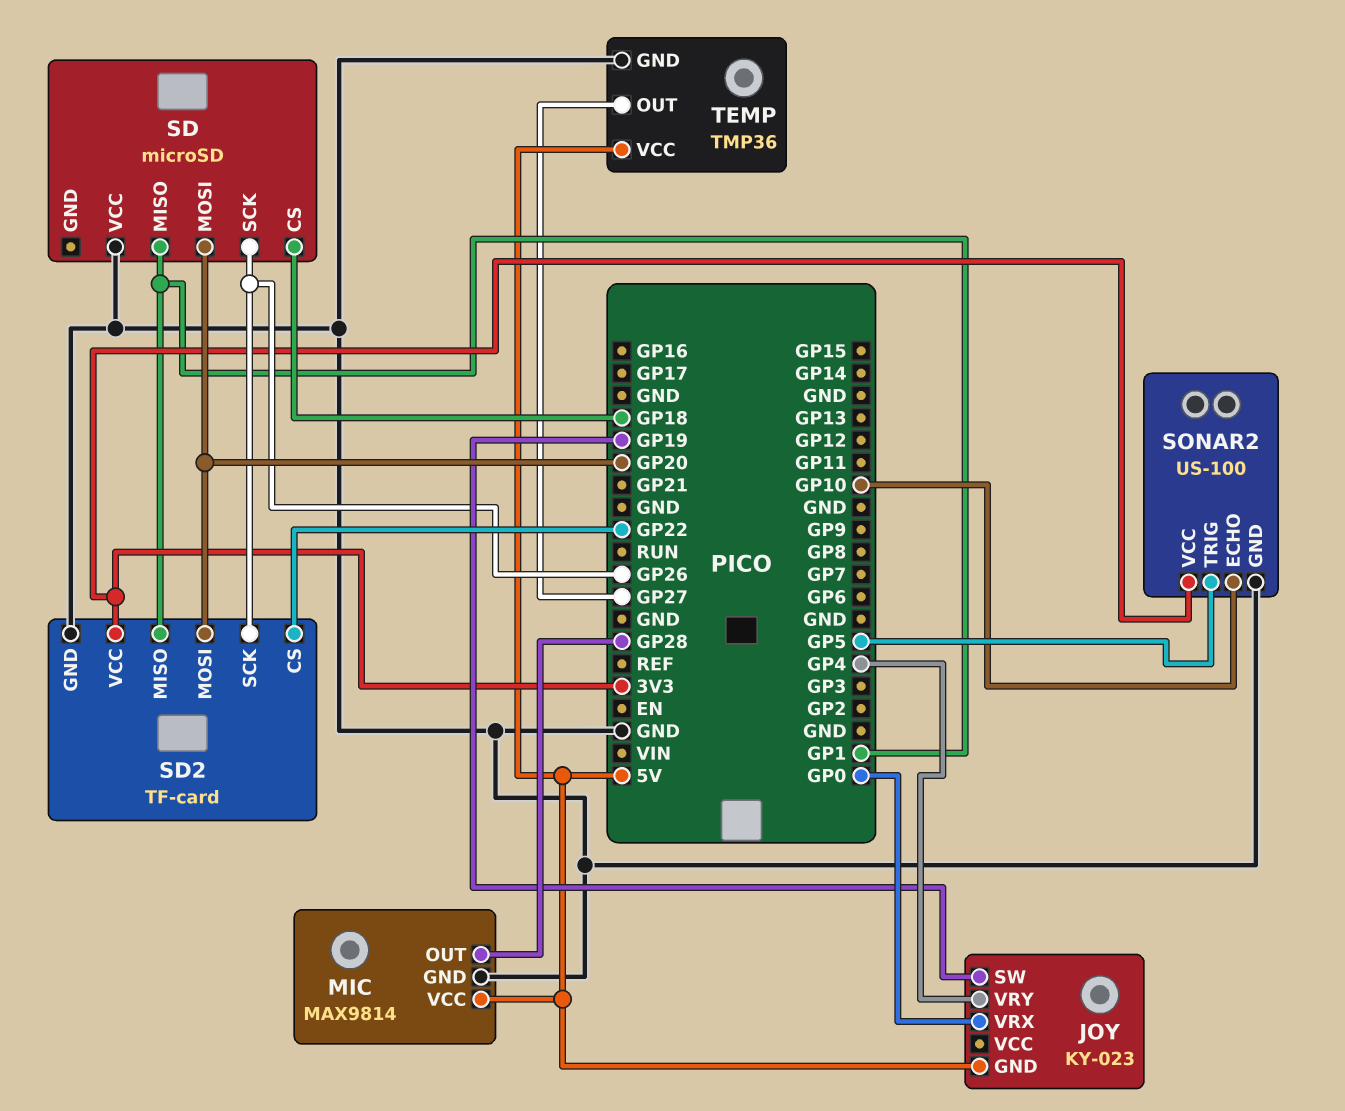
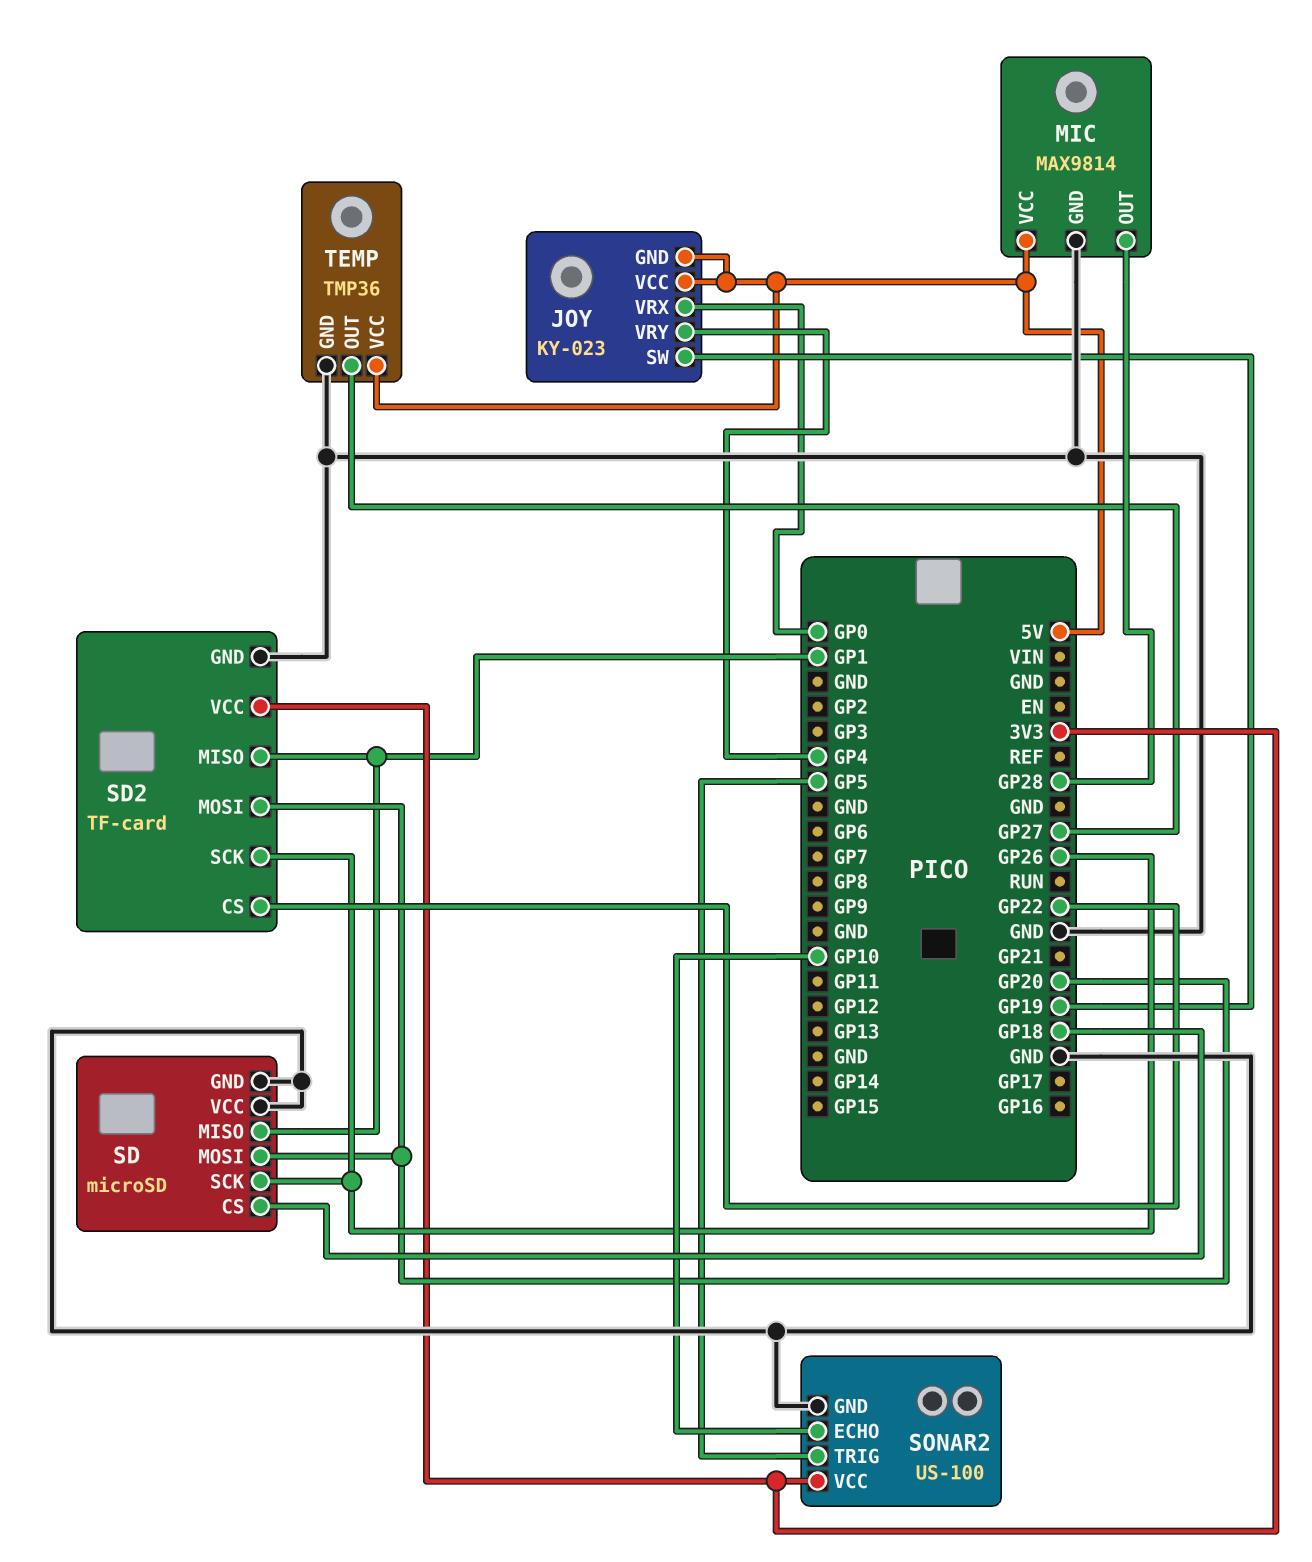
JOY pin VCC: none -> 5V
SD pin GND: none -> GND

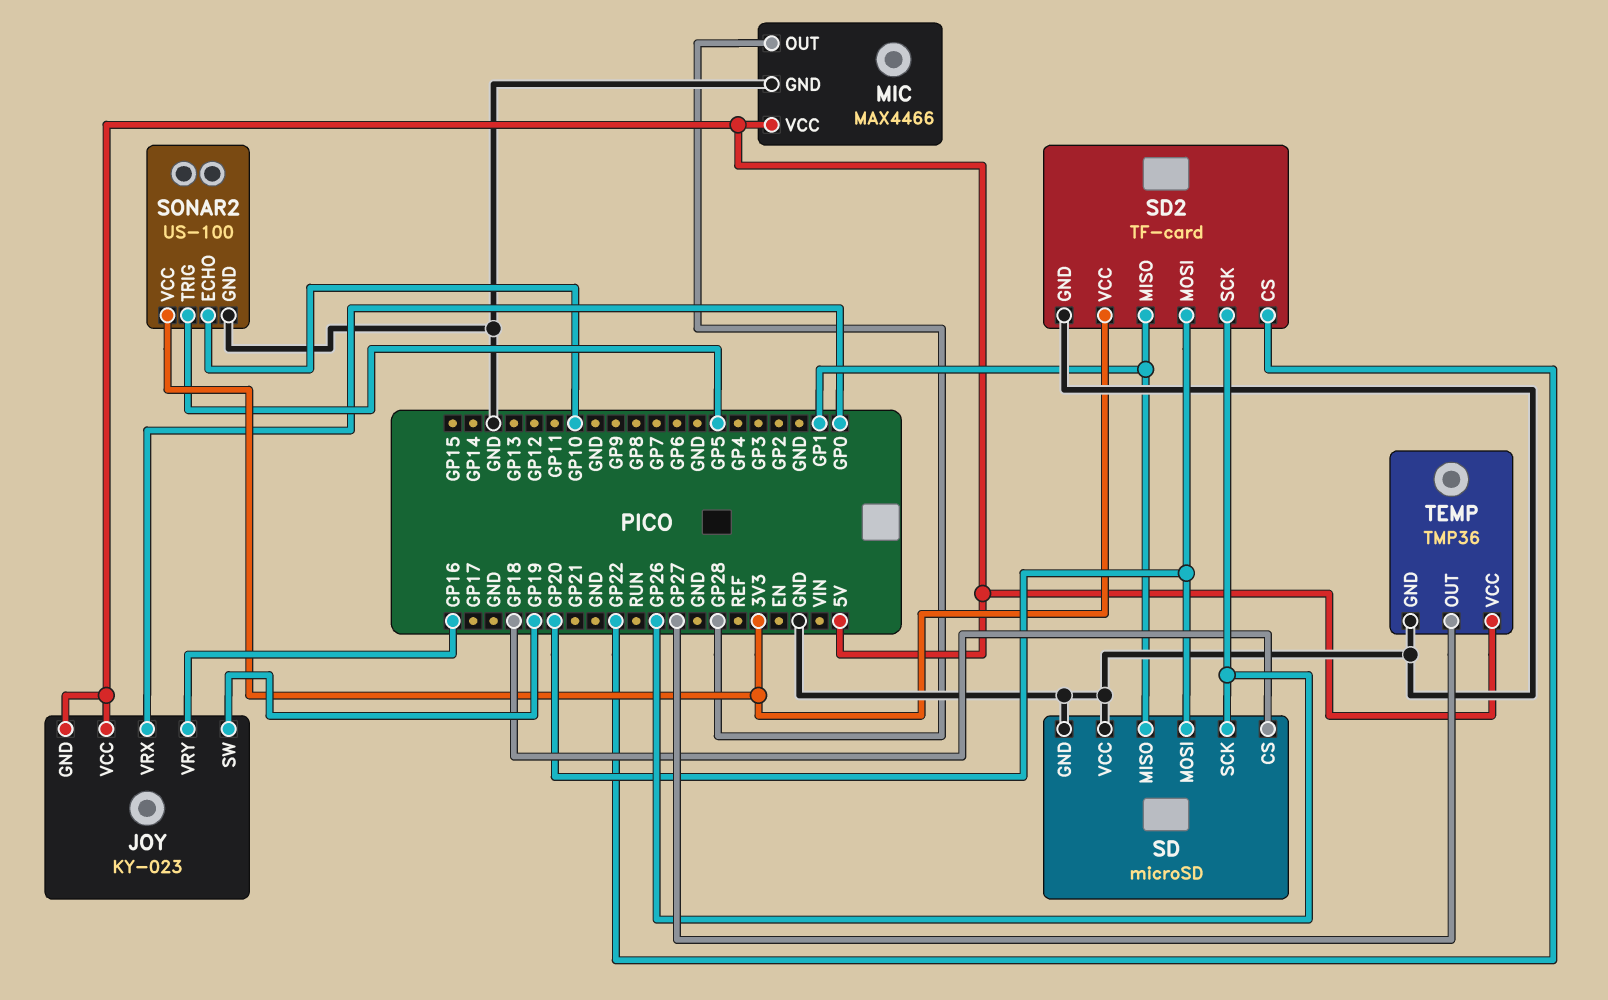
JOY pin VRY: GP4 -> GP16
MIC: MAX9814 -> MAX4466

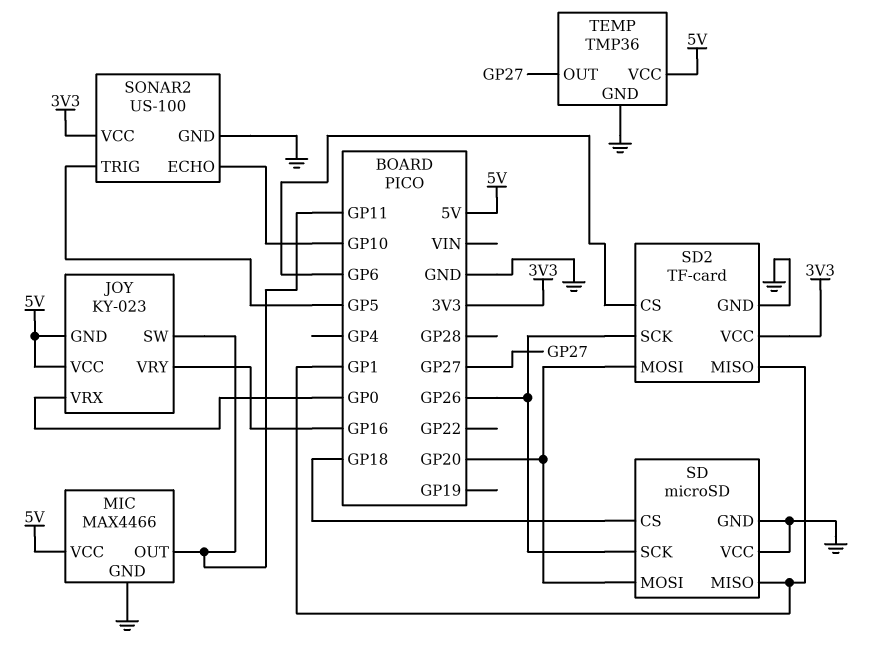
JOY pin SW: GP19 -> GP11
MIC pin OUT: GP28 -> GP11
SD2 pin CS: GP22 -> GP6

